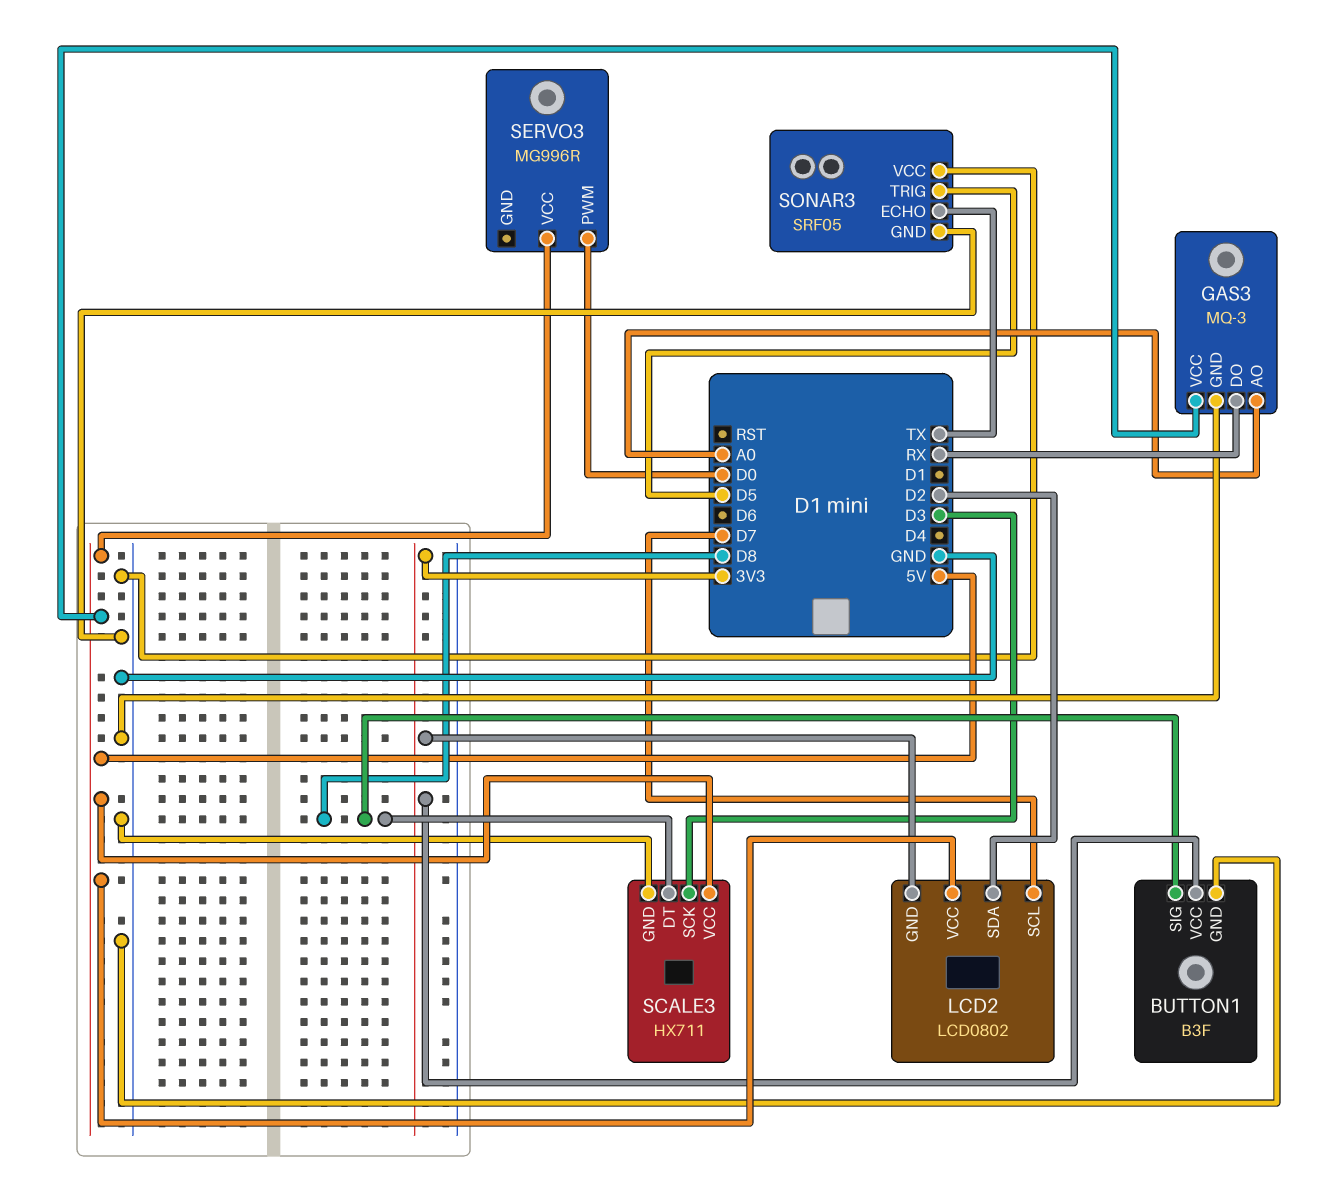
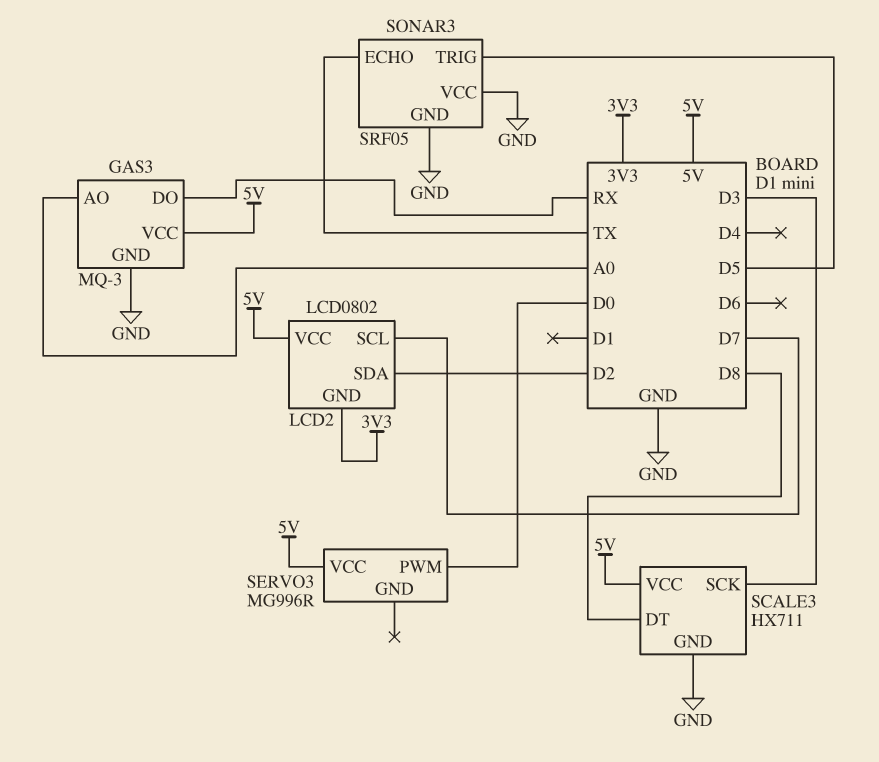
BUTTON1: B3F -> none
BUTTON1 pin GND: GND -> none
BUTTON1 pin SIG: D8 -> none
BUTTON1 pin VCC: 3V3 -> none

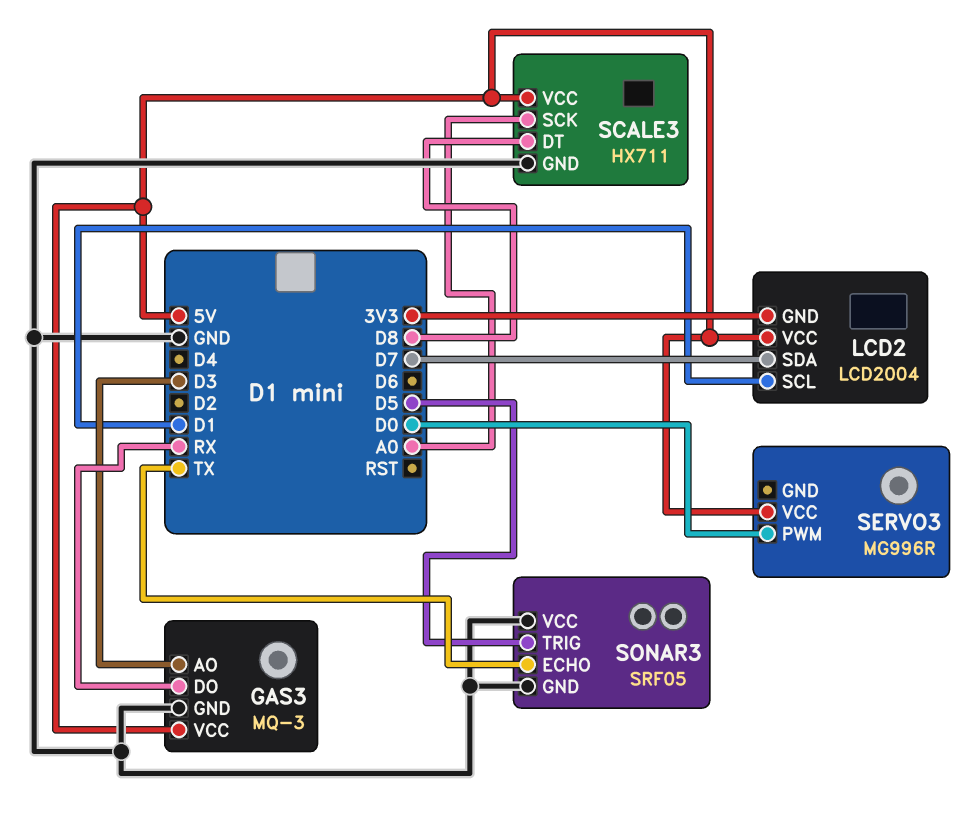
GAS3 pin AO: A0 -> D3
LCD2: LCD0802 -> LCD2004
LCD2 pin SCL: D7 -> D1
LCD2 pin SDA: D2 -> D7
SCALE3 pin SCK: D3 -> A0

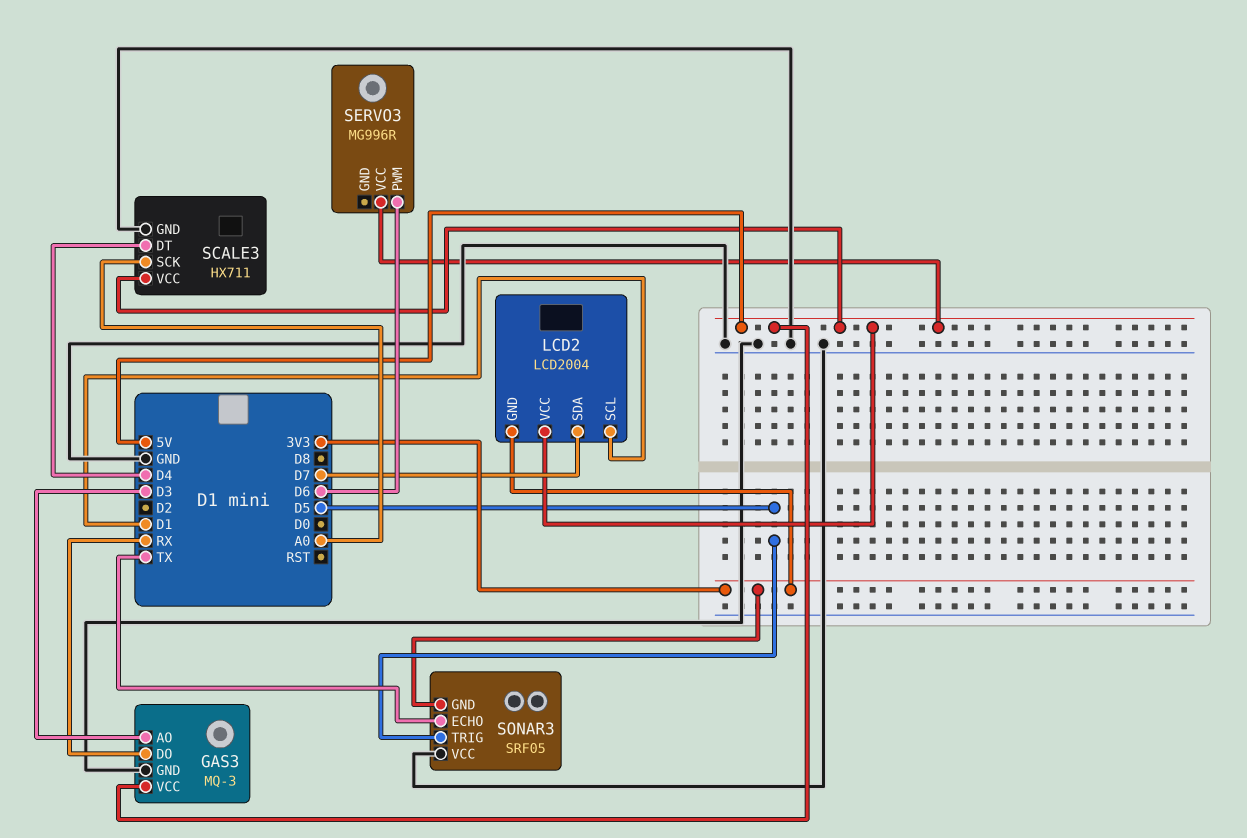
SCALE3 pin DT: D8 -> D4
SERVO3 pin PWM: D0 -> D6
SONAR3 pin GND: GND -> 3V3

